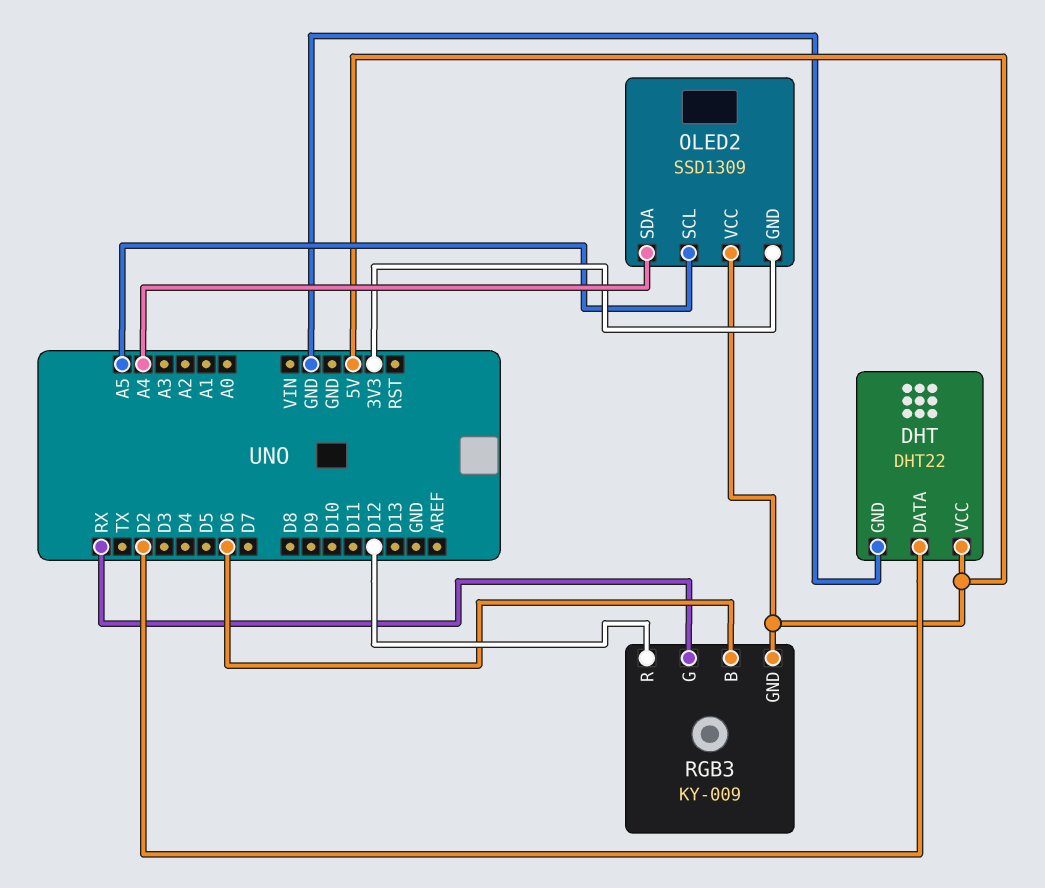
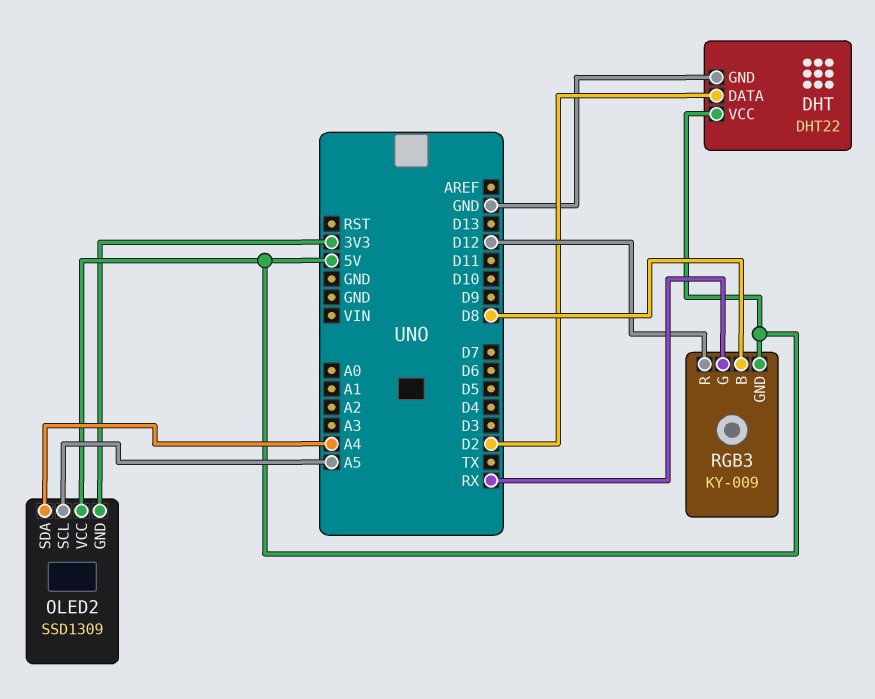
RGB3 pin B: D6 -> D8

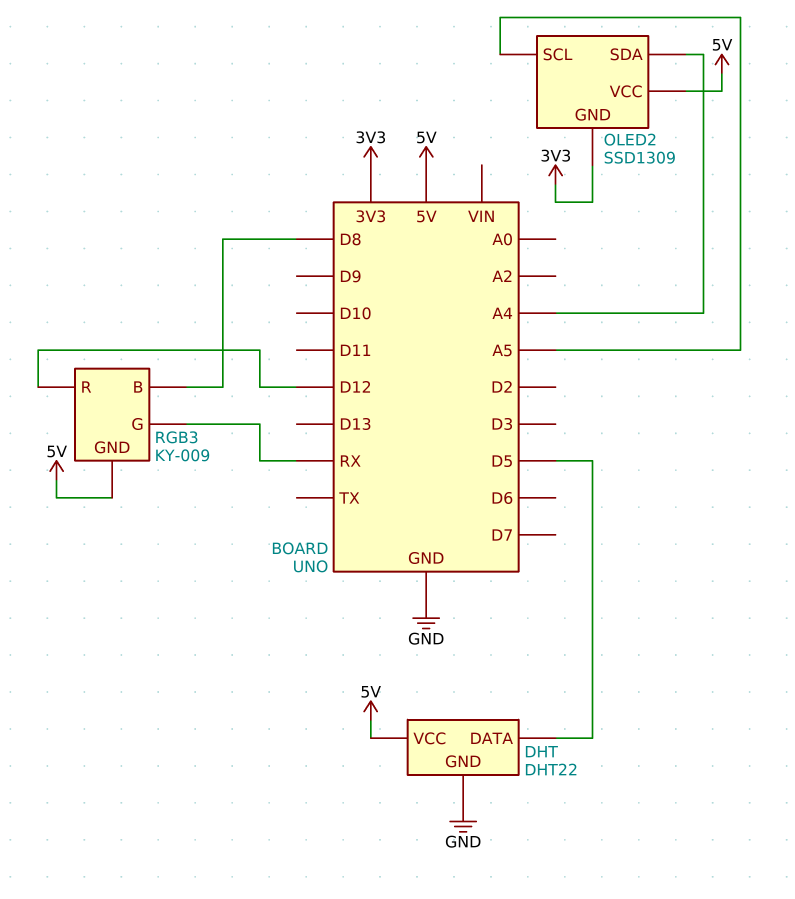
DHT pin DATA: D2 -> D5

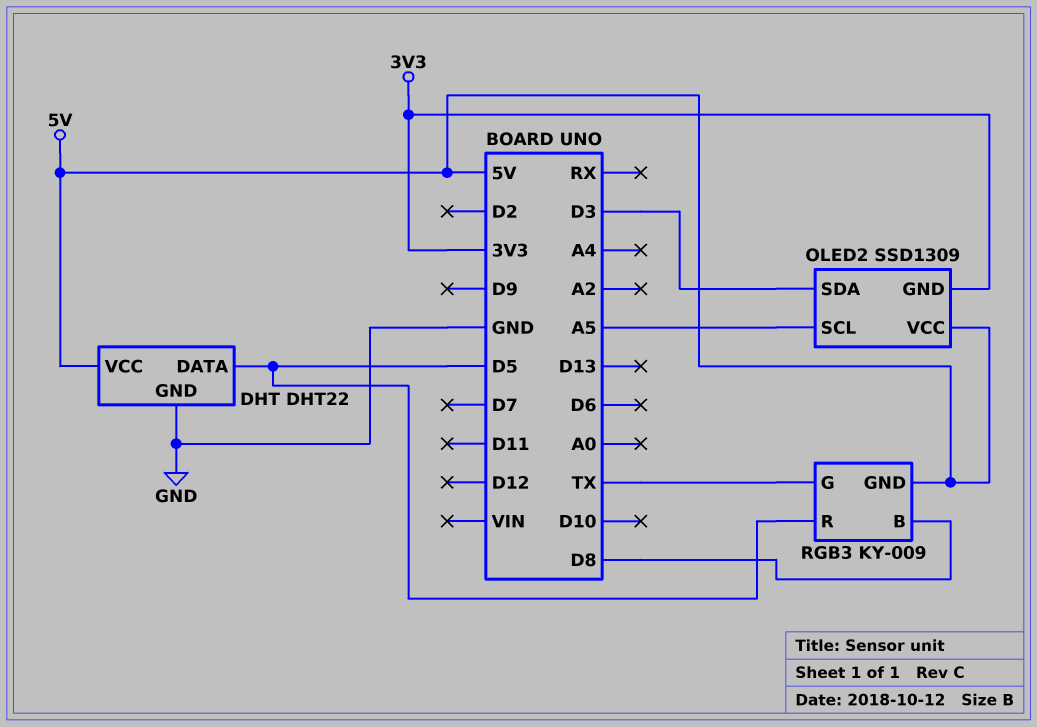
OLED2 pin SDA: A4 -> D3
RGB3 pin G: RX -> TX
RGB3 pin R: D12 -> D5

